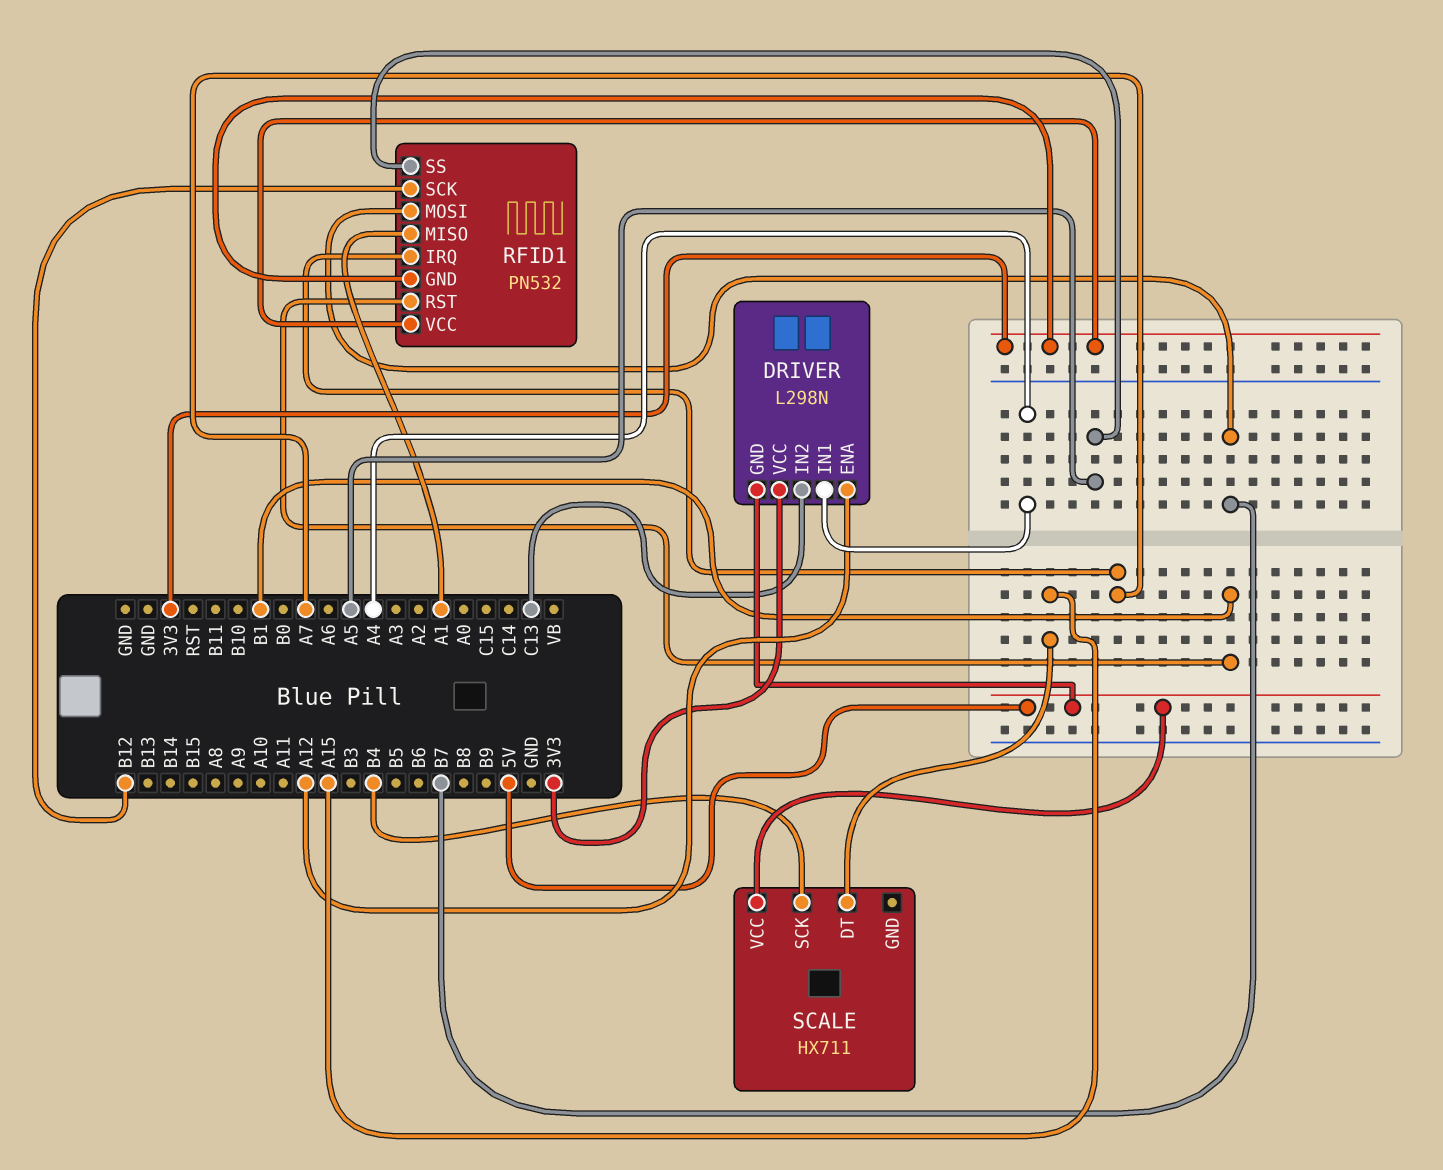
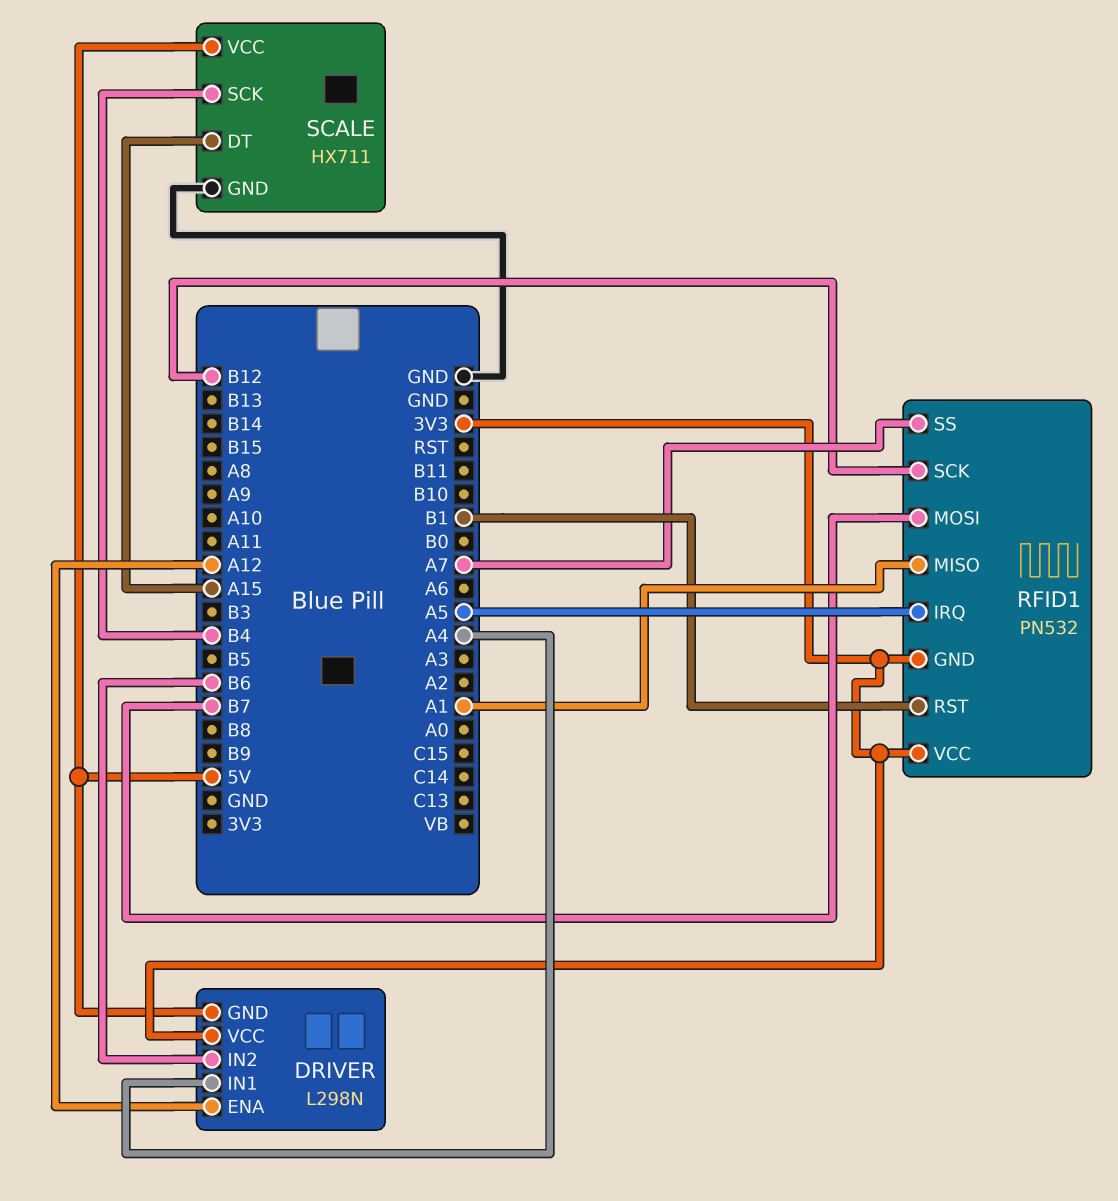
DRIVER pin IN2: C13 -> B6
RFID1 pin IRQ: A7 -> A5
RFID1 pin SS: A5 -> A7
SCALE pin GND: none -> GND

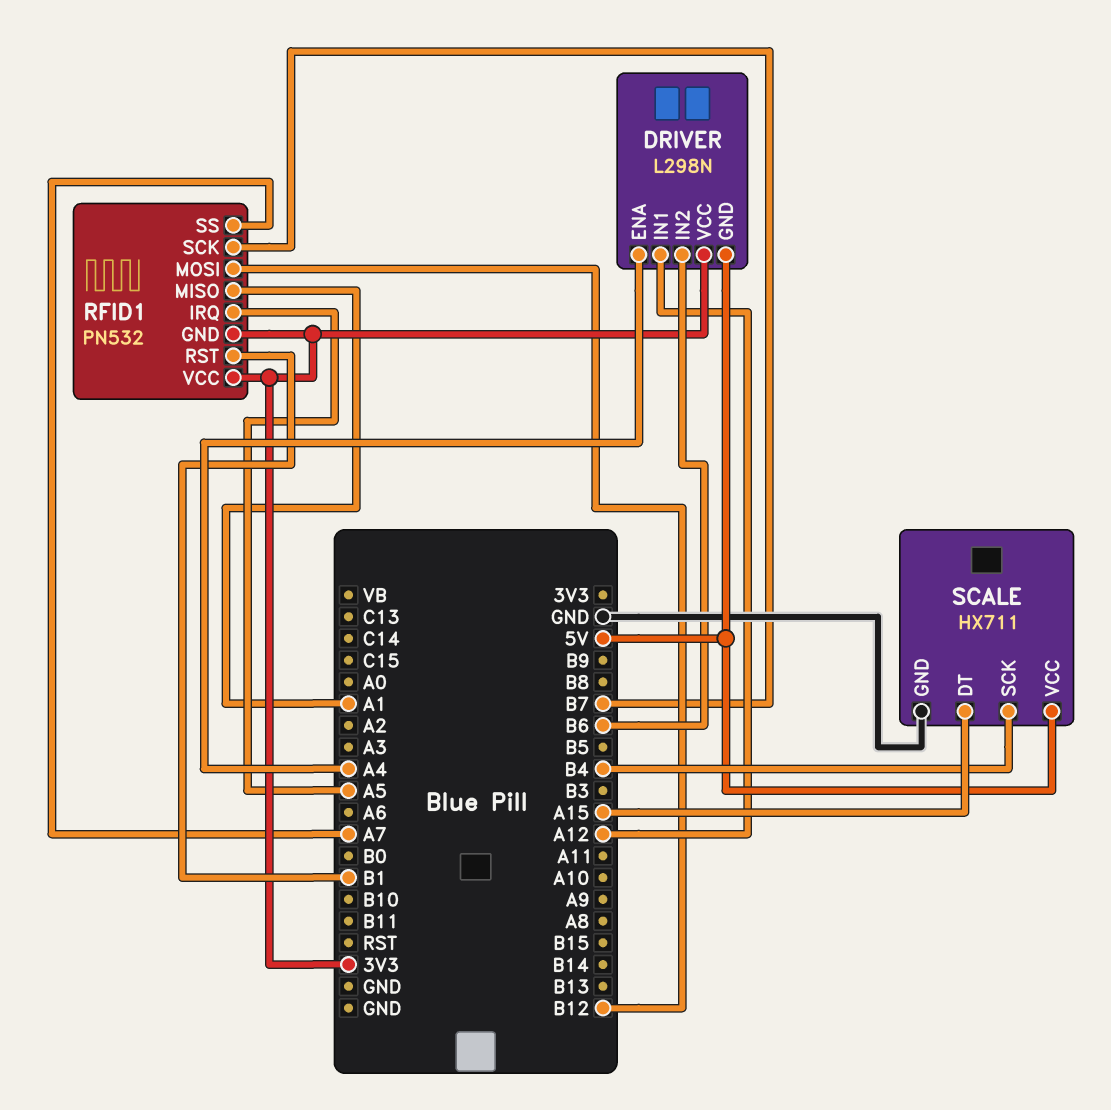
DRIVER pin ENA: A12 -> A4
DRIVER pin IN1: A4 -> A12
RFID1 pin MOSI: B7 -> B12
RFID1 pin SCK: B12 -> B7

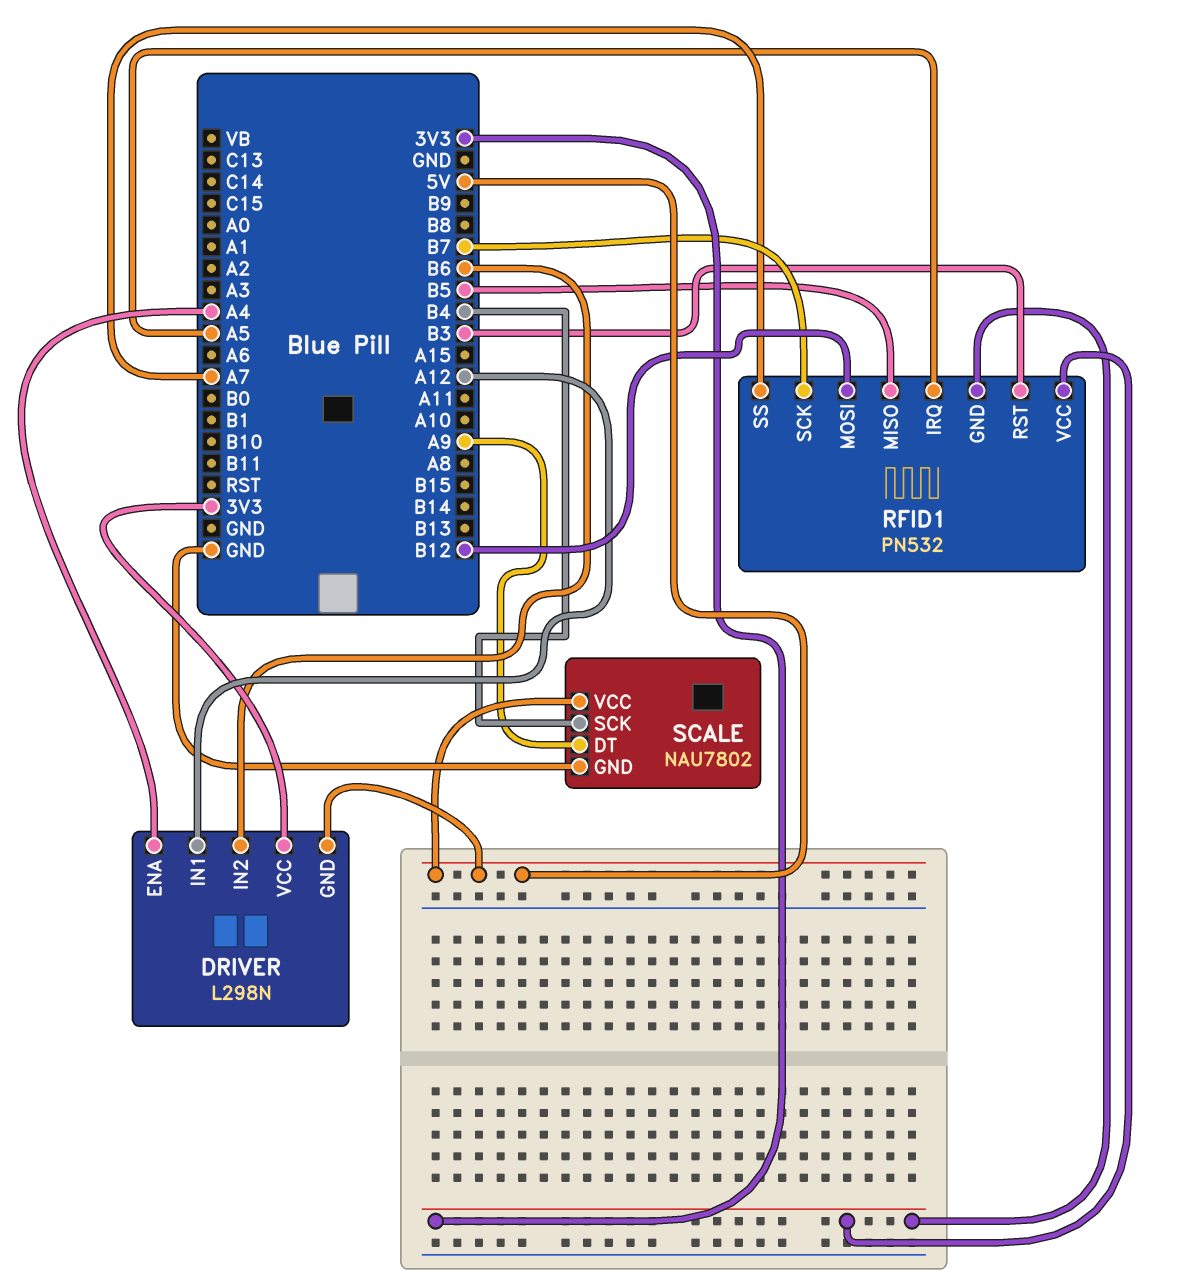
RFID1 pin MISO: A1 -> B5
RFID1 pin RST: B1 -> B3
SCALE: HX711 -> NAU7802
SCALE pin DT: A15 -> A9

